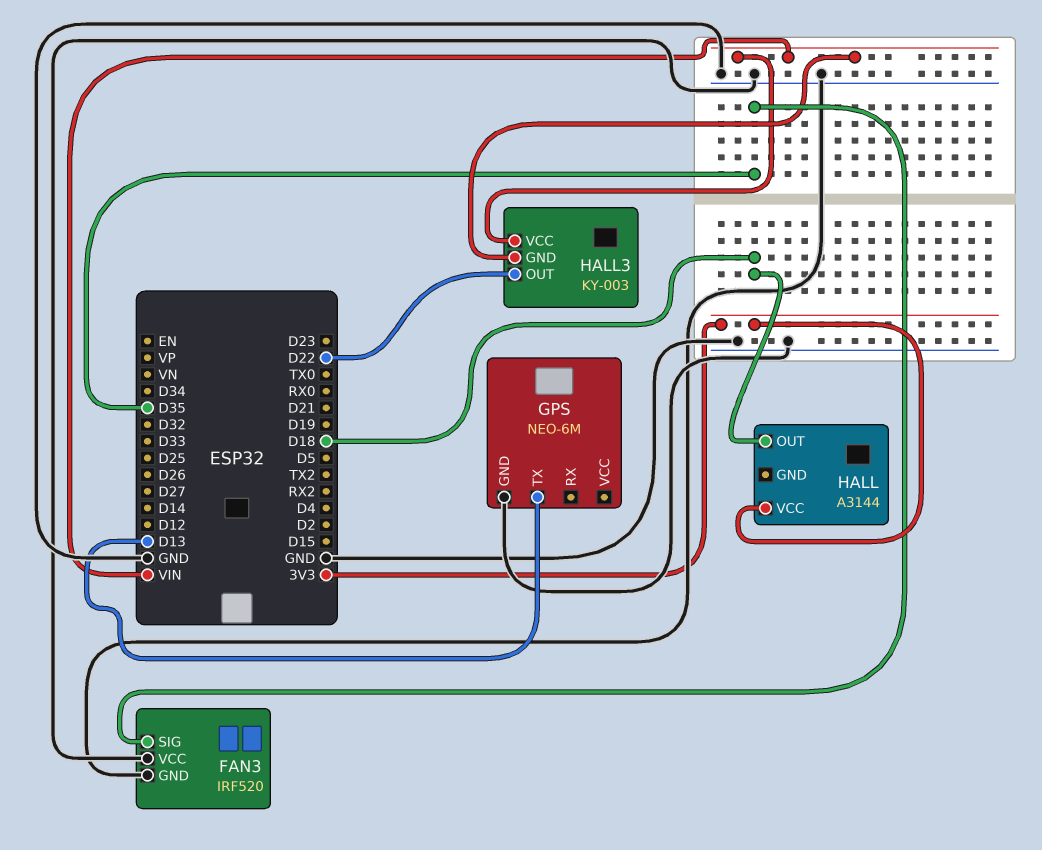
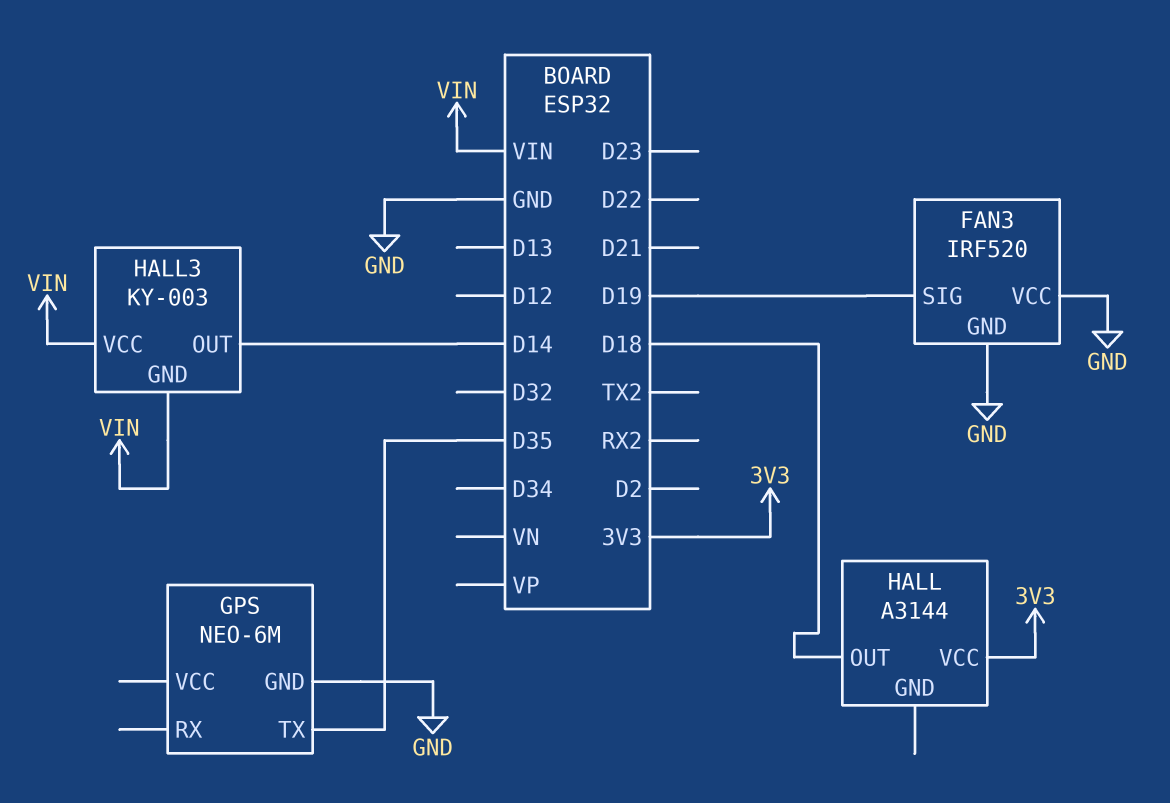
FAN3 pin SIG: D35 -> D19
GPS pin TX: D13 -> D35
HALL3 pin OUT: D22 -> D14

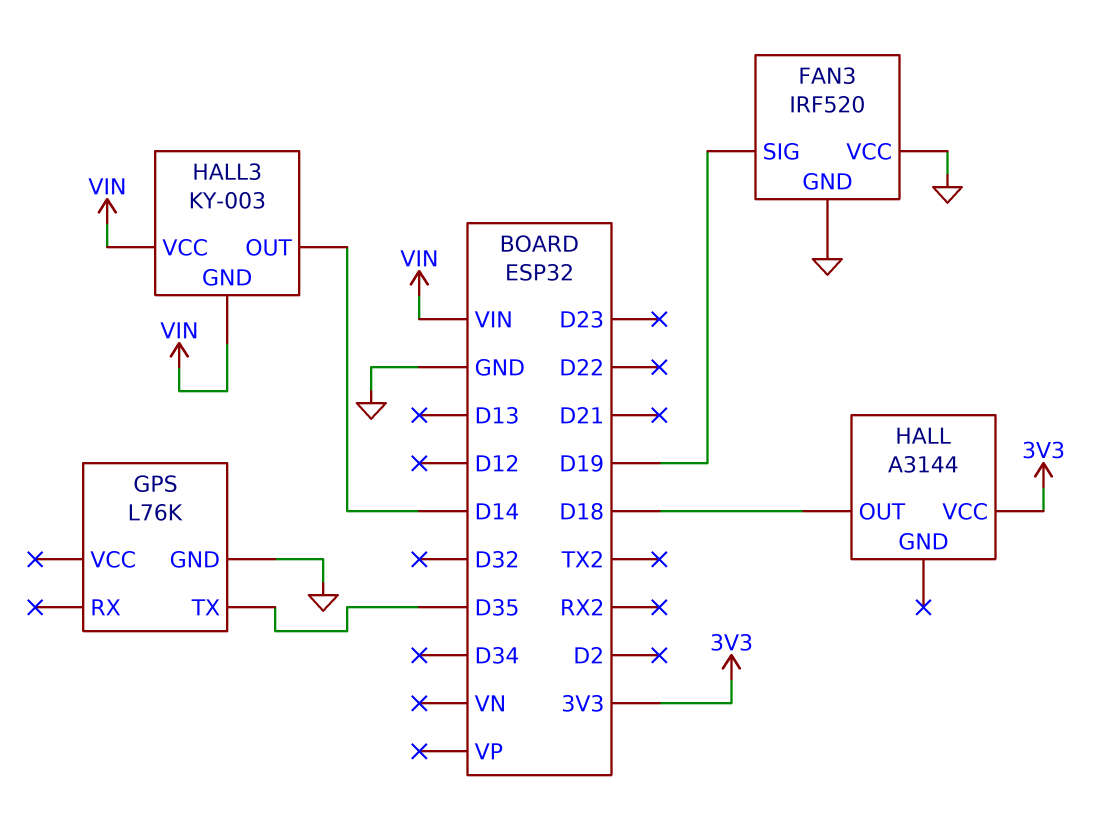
GPS: NEO-6M -> L76K

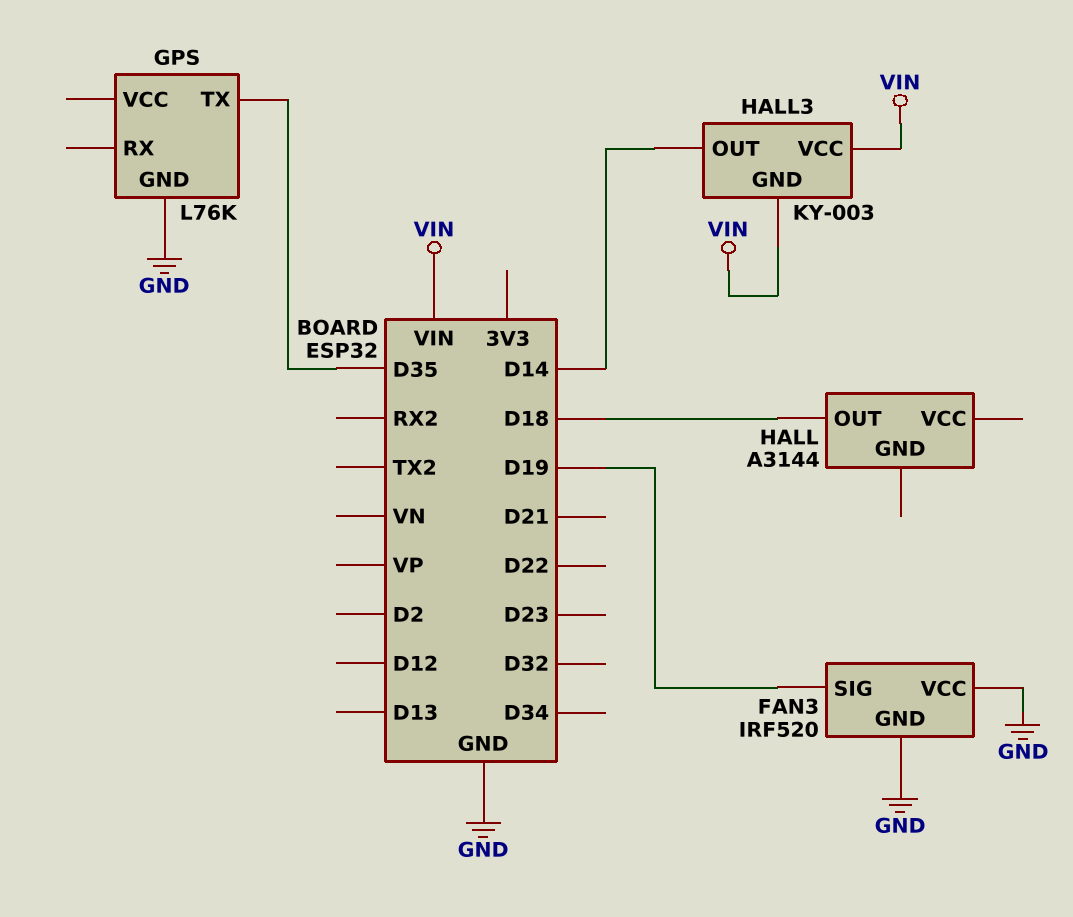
HALL pin VCC: 3V3 -> none

